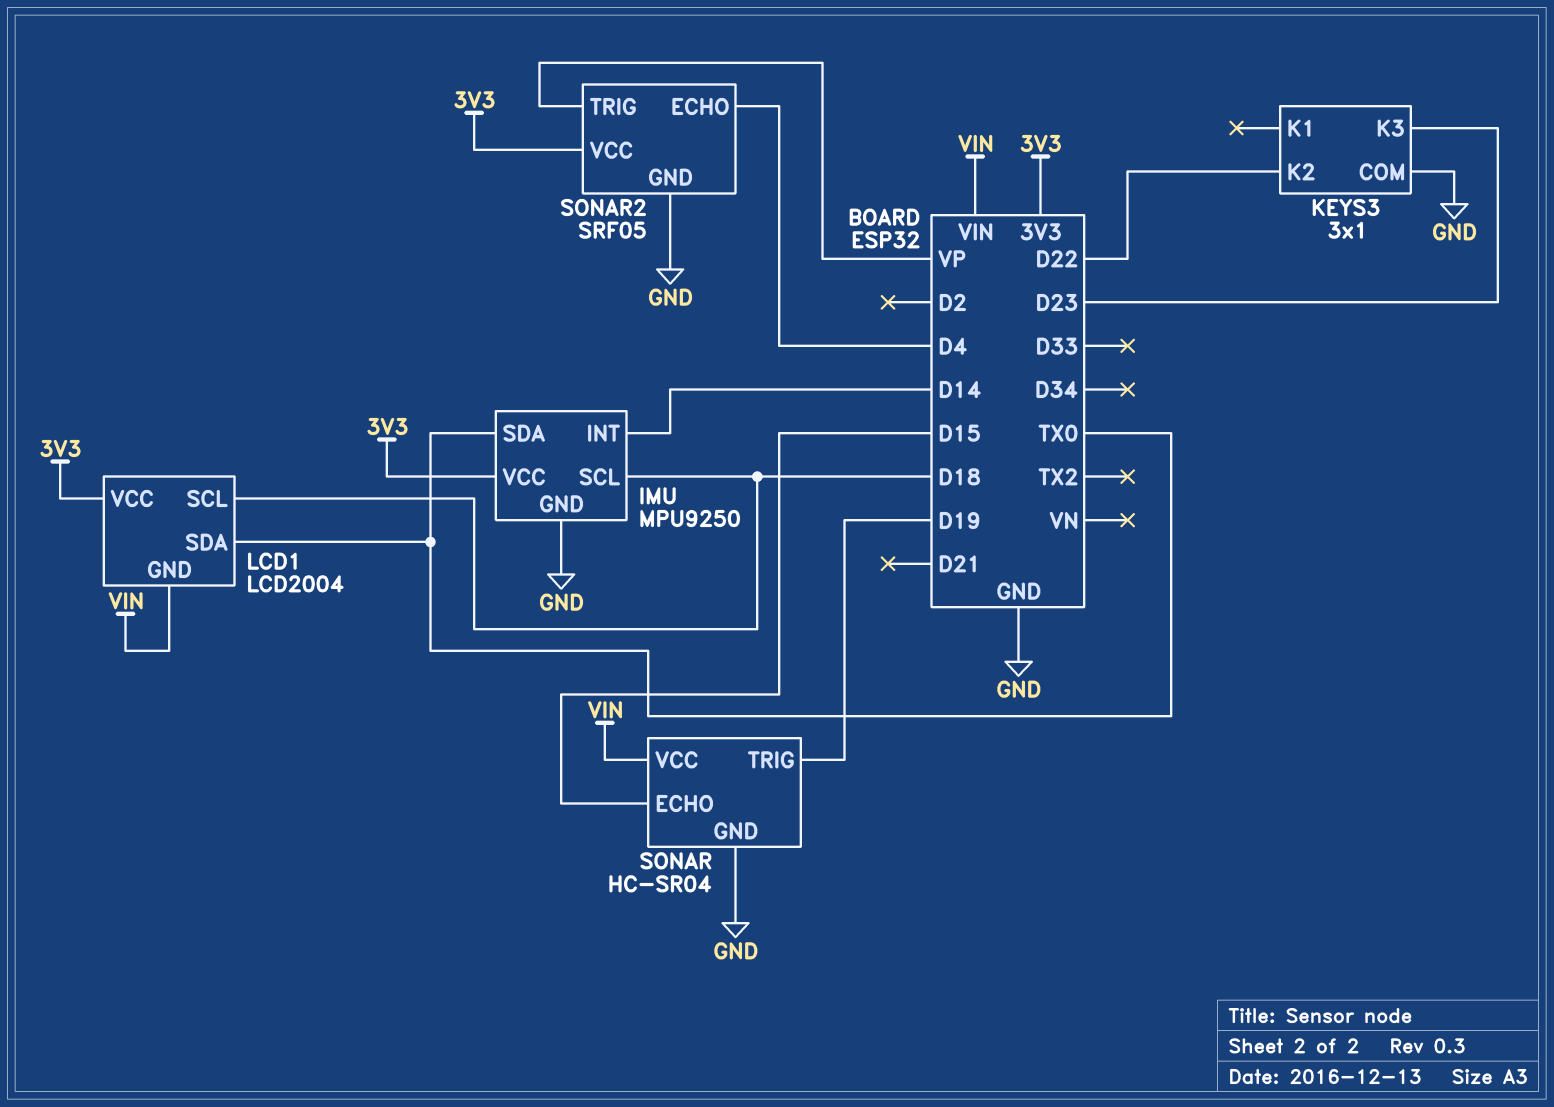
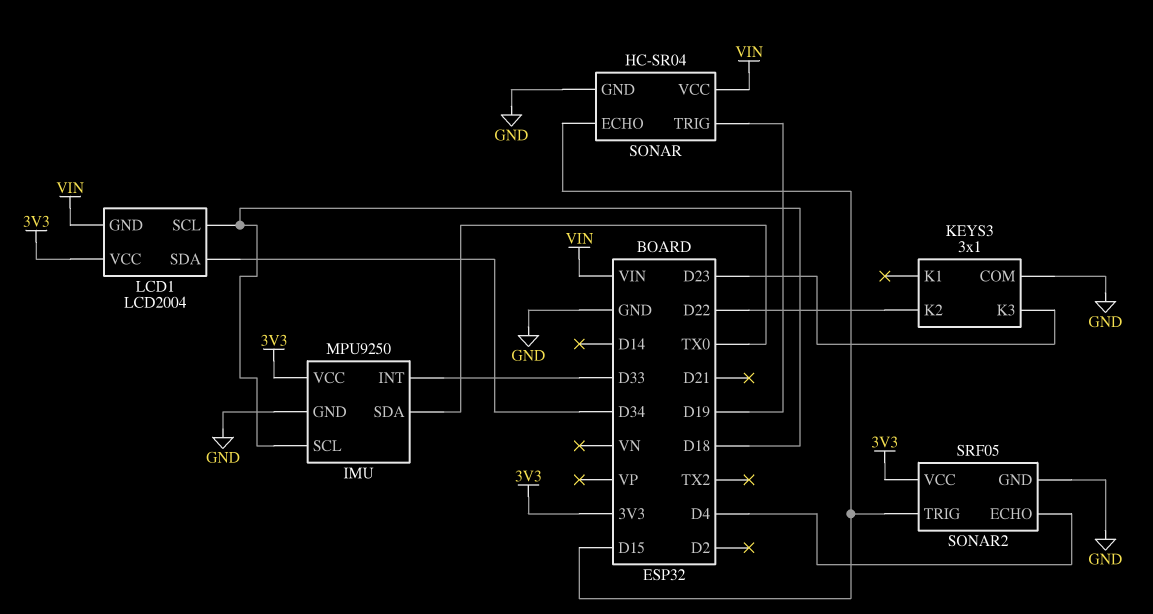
IMU pin INT: D14 -> D33
LCD1 pin SDA: TX0 -> D34
SONAR2 pin TRIG: VP -> D15

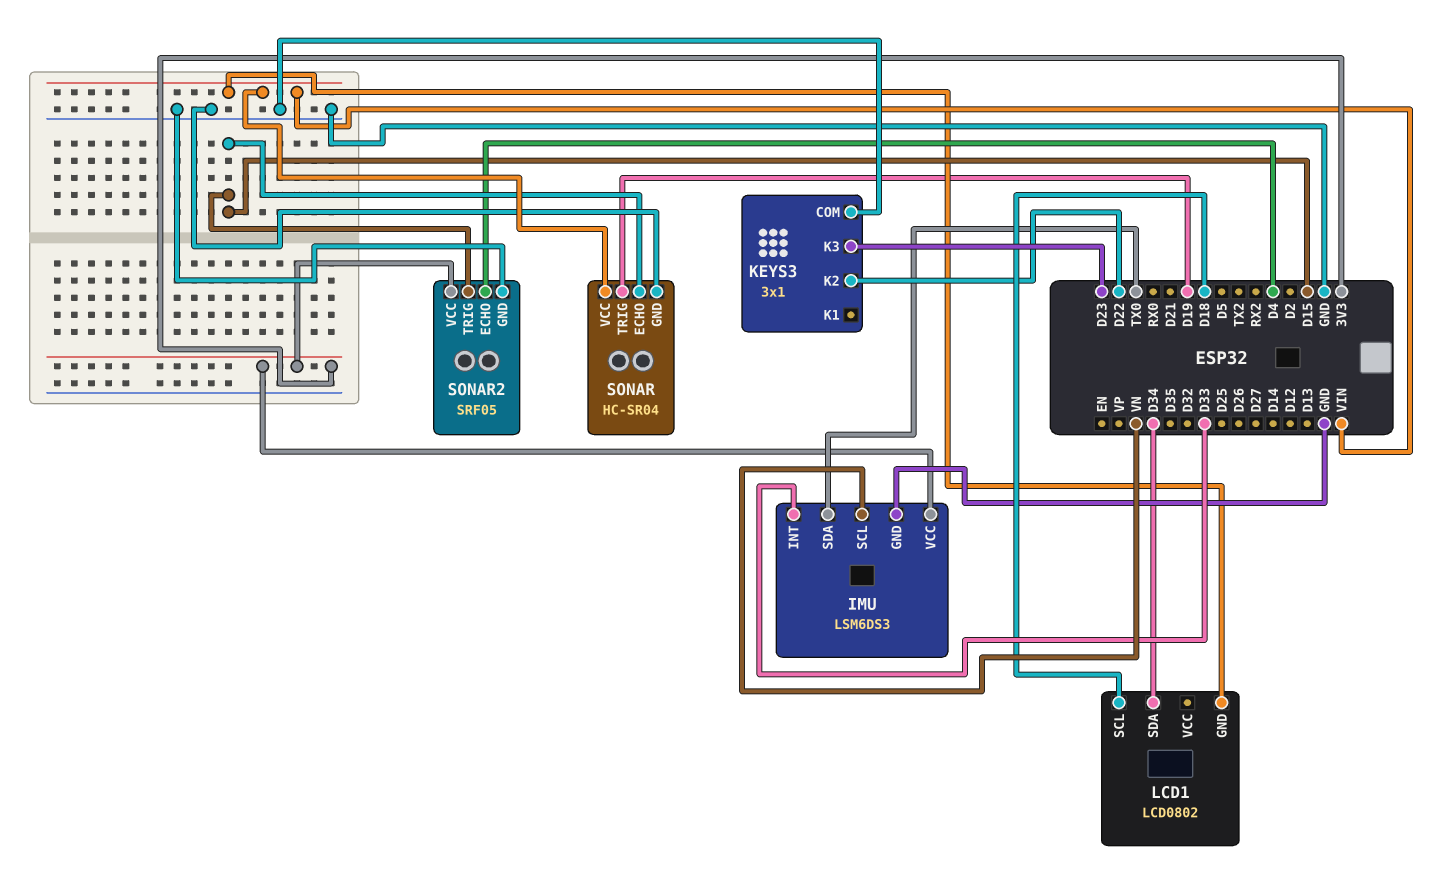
IMU: MPU9250 -> LSM6DS3
IMU pin SCL: D18 -> VN
LCD1: LCD2004 -> LCD0802
LCD1 pin VCC: 3V3 -> none

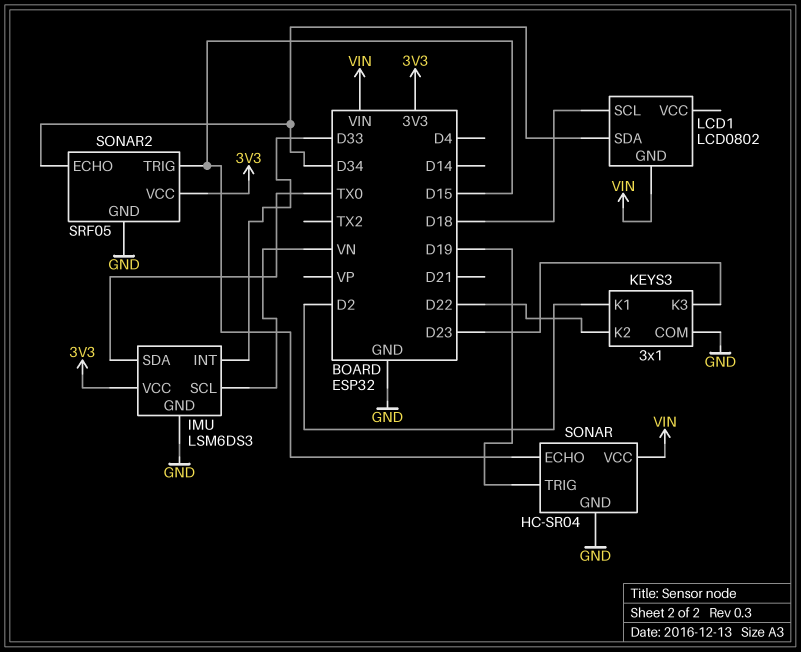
KEYS3 pin K1: none -> D2
SONAR2 pin ECHO: D4 -> D34

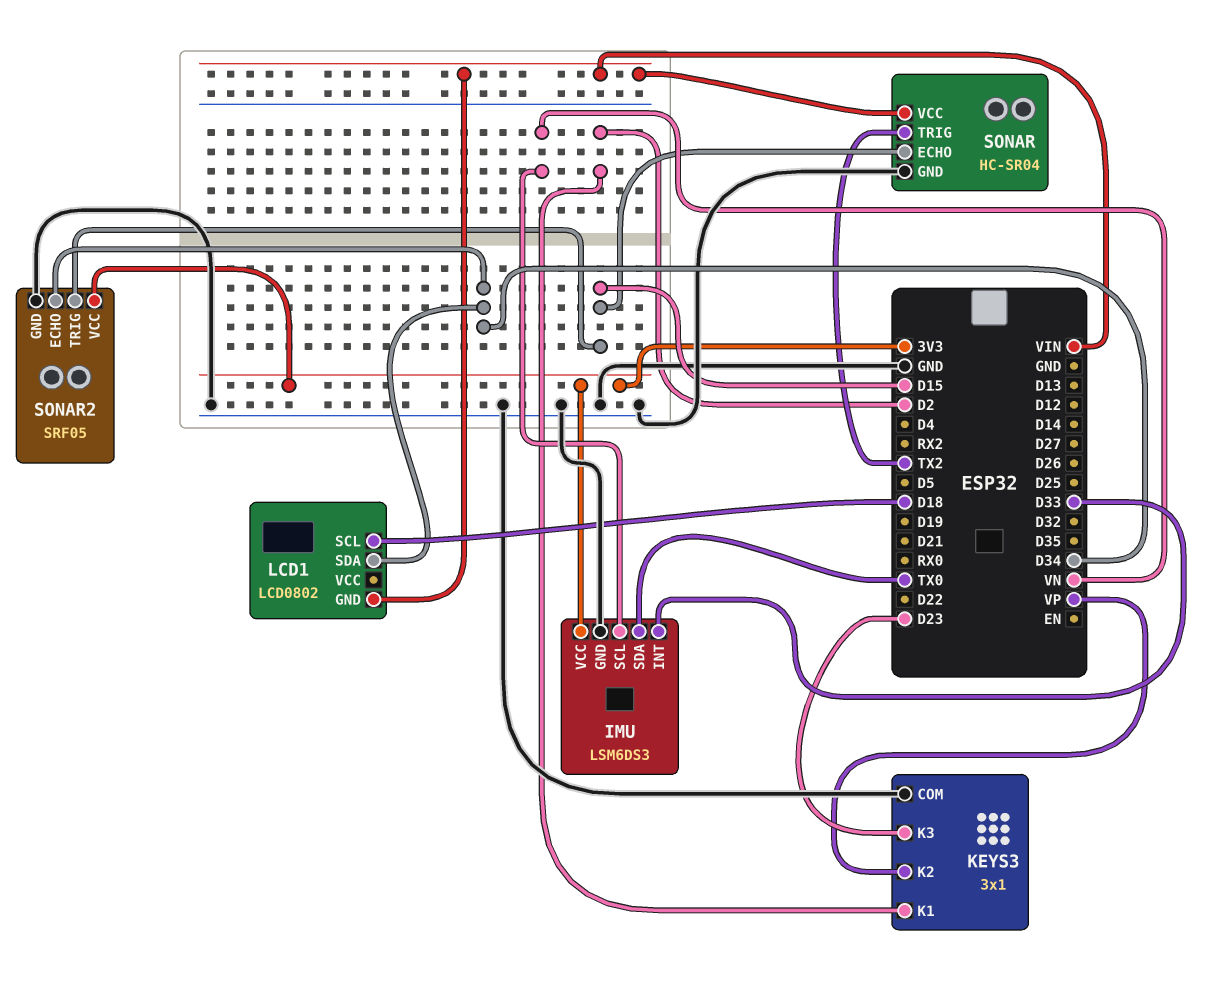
KEYS3 pin K2: D22 -> VP
SONAR pin TRIG: D19 -> TX2

